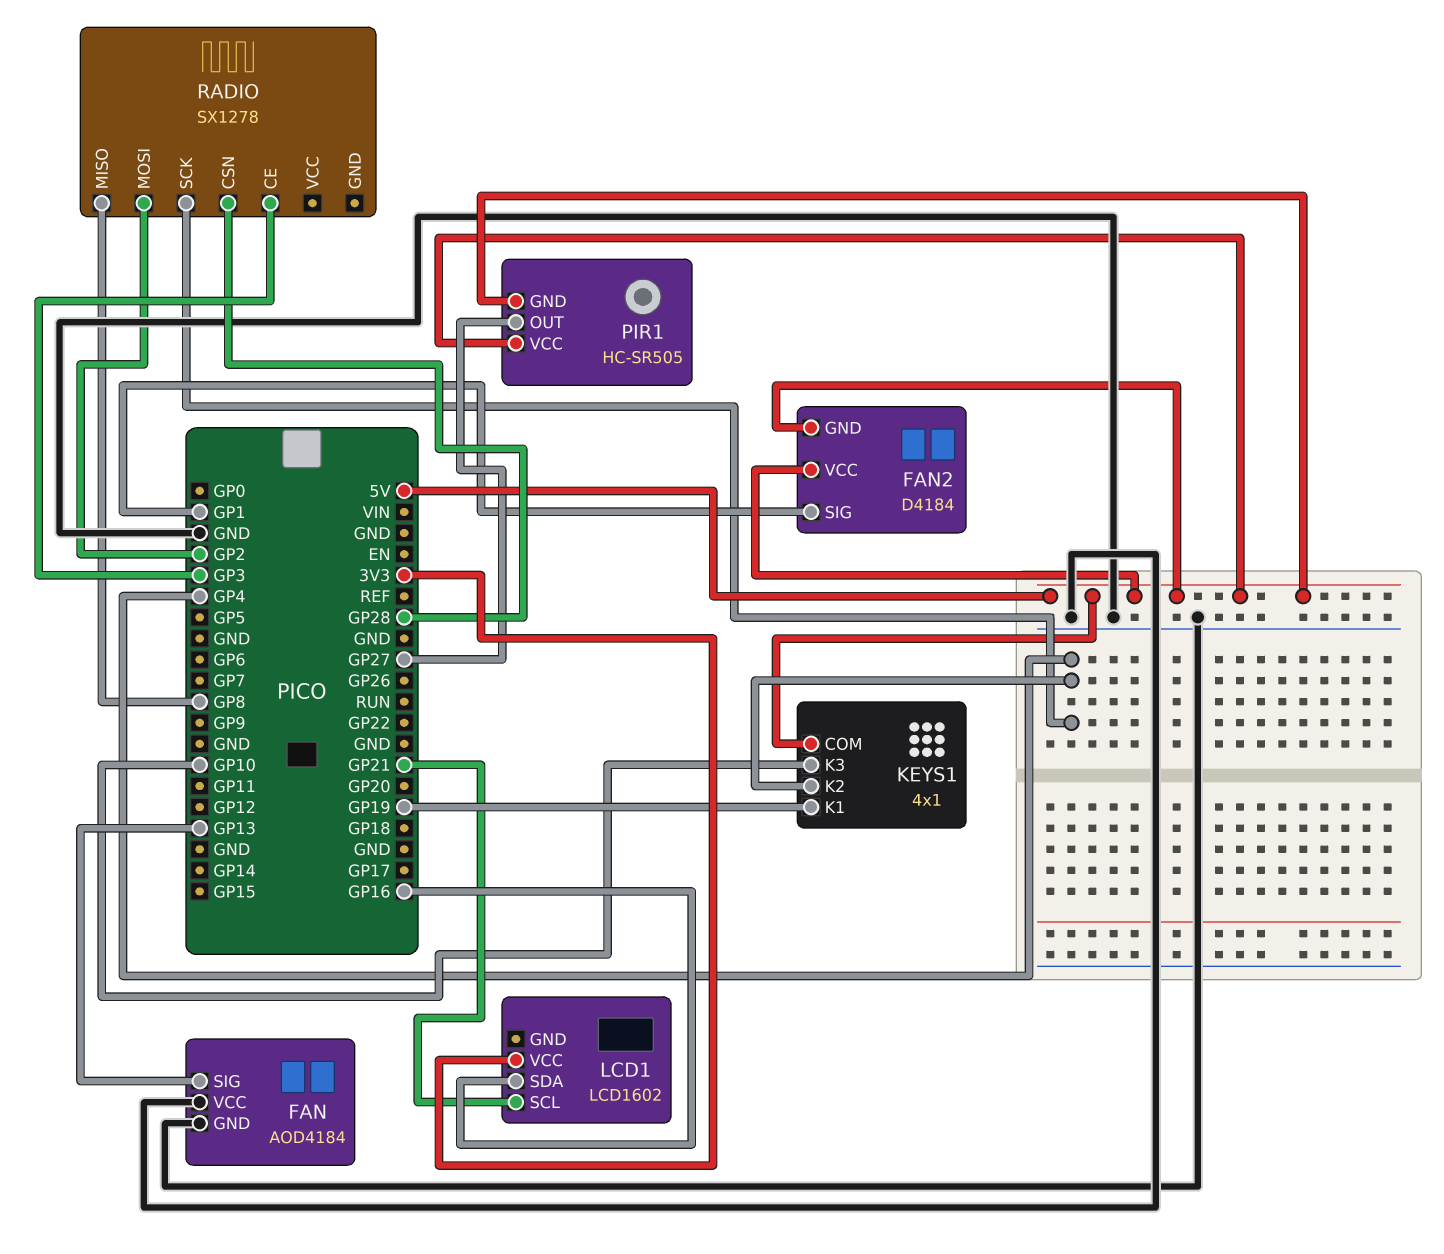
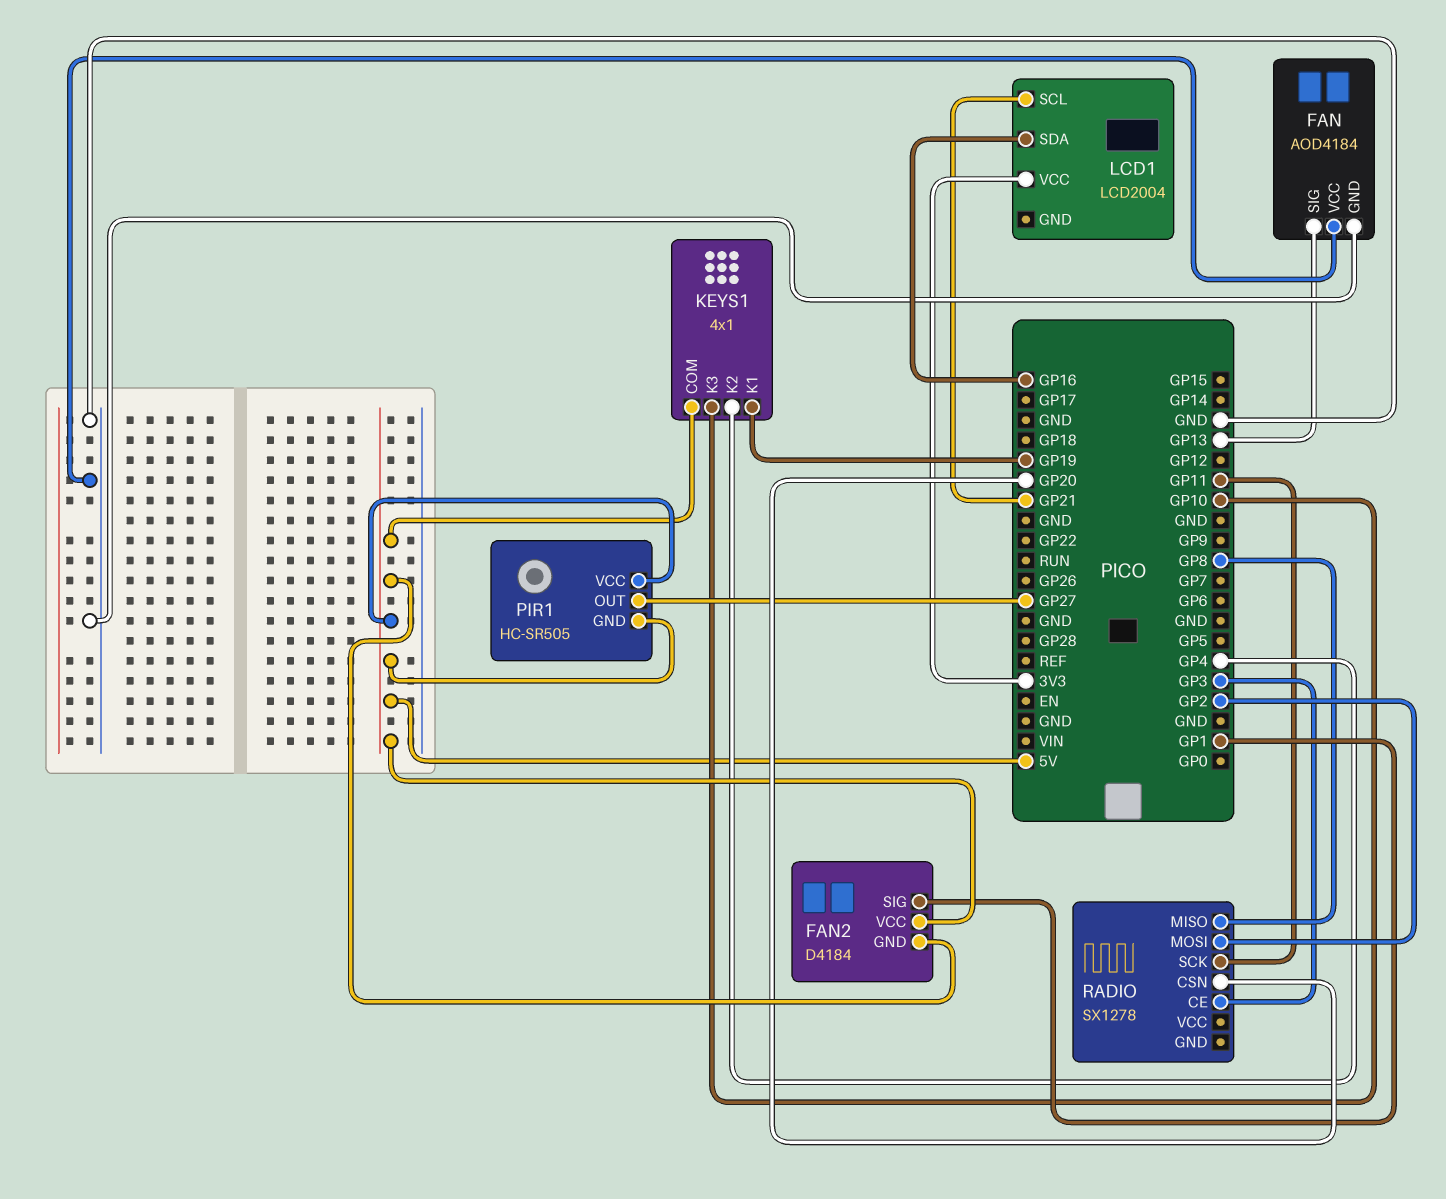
LCD1: LCD1602 -> LCD2004
RADIO pin CSN: GP28 -> GP20
RADIO pin SCK: GP4 -> GP11

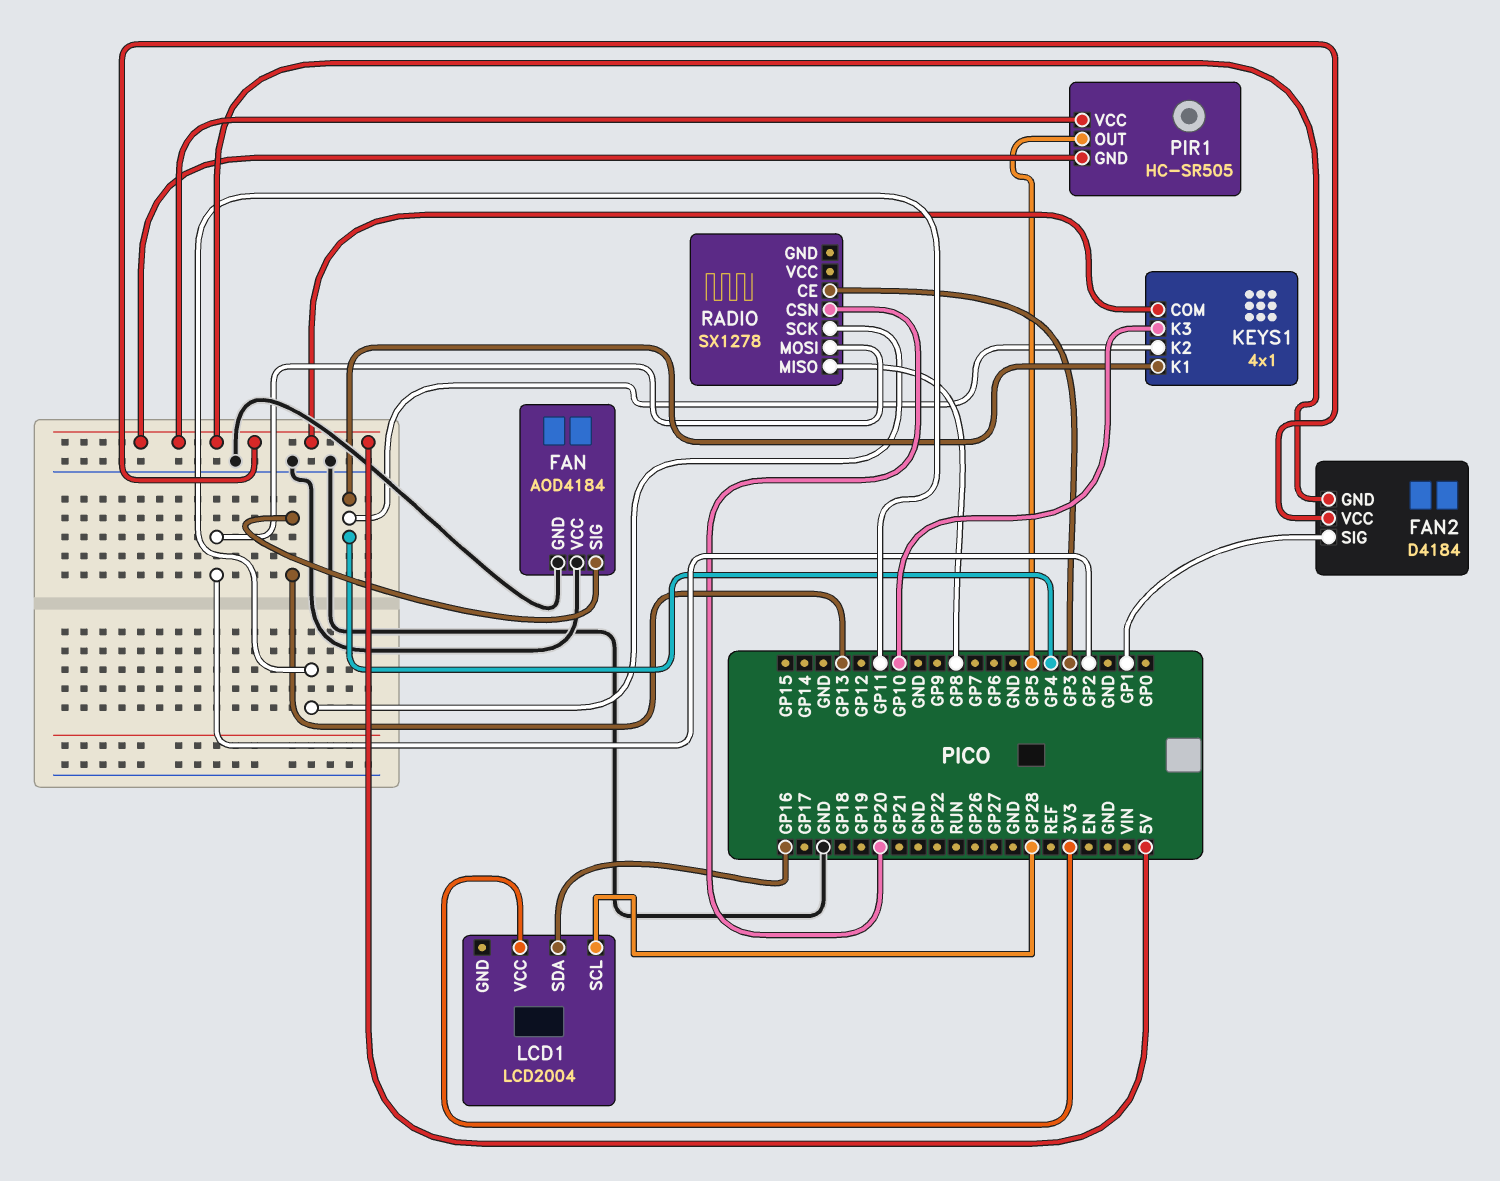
KEYS1 pin K1: GP19 -> GP4
LCD1 pin SCL: GP21 -> GP28
PIR1 pin OUT: GP27 -> GP5

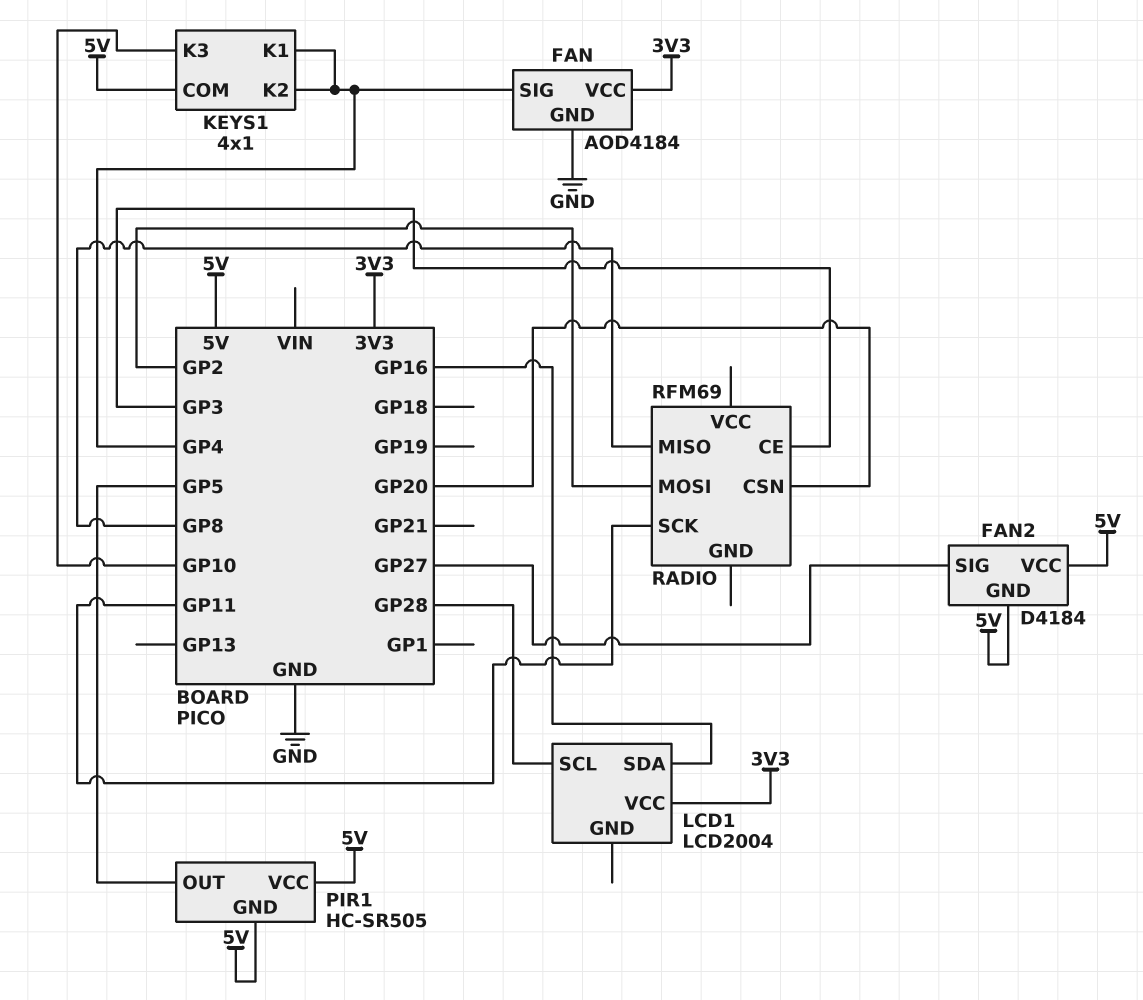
FAN pin SIG: GP13 -> GP4
FAN pin VCC: GND -> 3V3
FAN2 pin SIG: GP1 -> GP27
RADIO: SX1278 -> RFM69

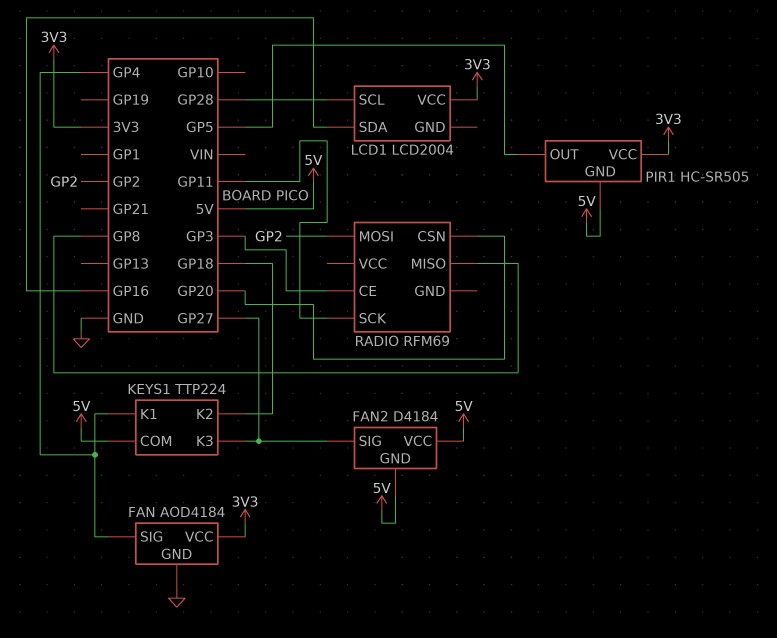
KEYS1: 4x1 -> TTP224
KEYS1 pin K2: GP4 -> GP18
KEYS1 pin K3: GP10 -> GP27
PIR1 pin VCC: 5V -> 3V3

